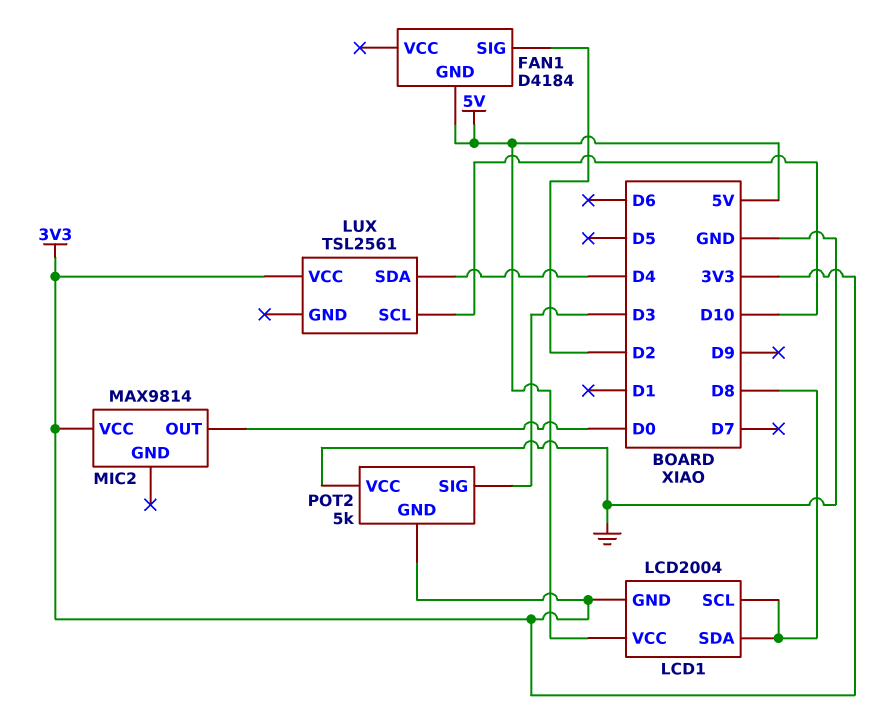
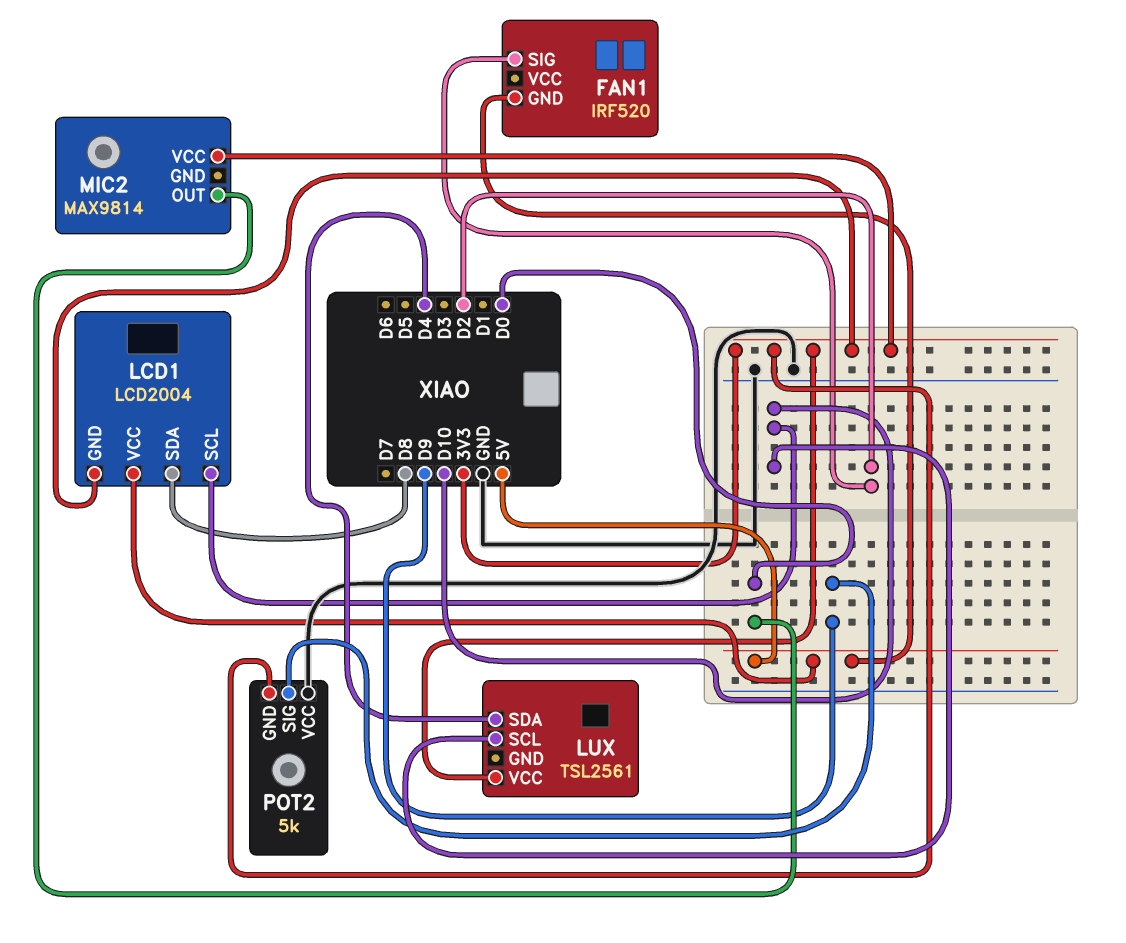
FAN1: D4184 -> IRF520
LCD1 pin SCL: D8 -> D10
POT2 pin SIG: D3 -> D9

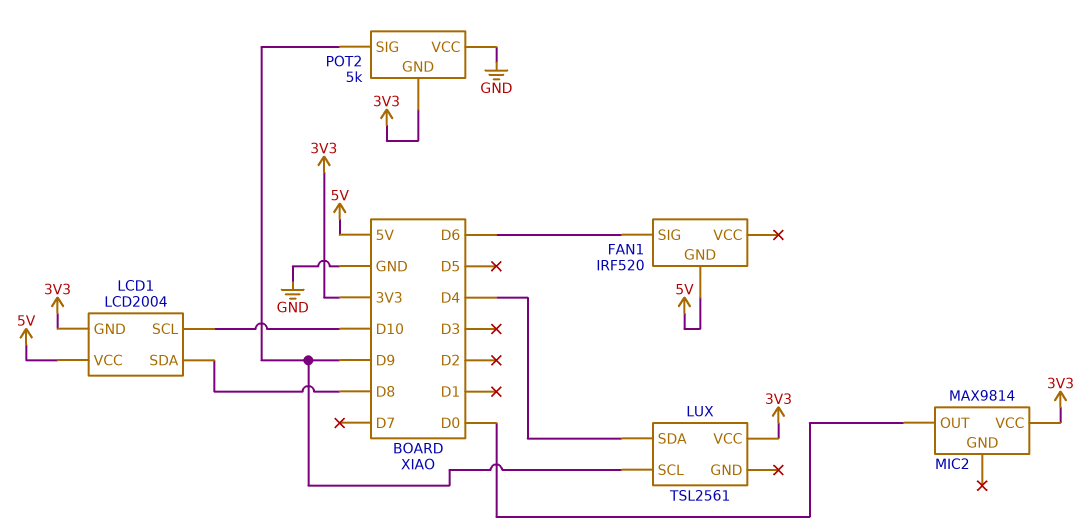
FAN1 pin SIG: D2 -> D6
LUX pin SCL: D10 -> D9

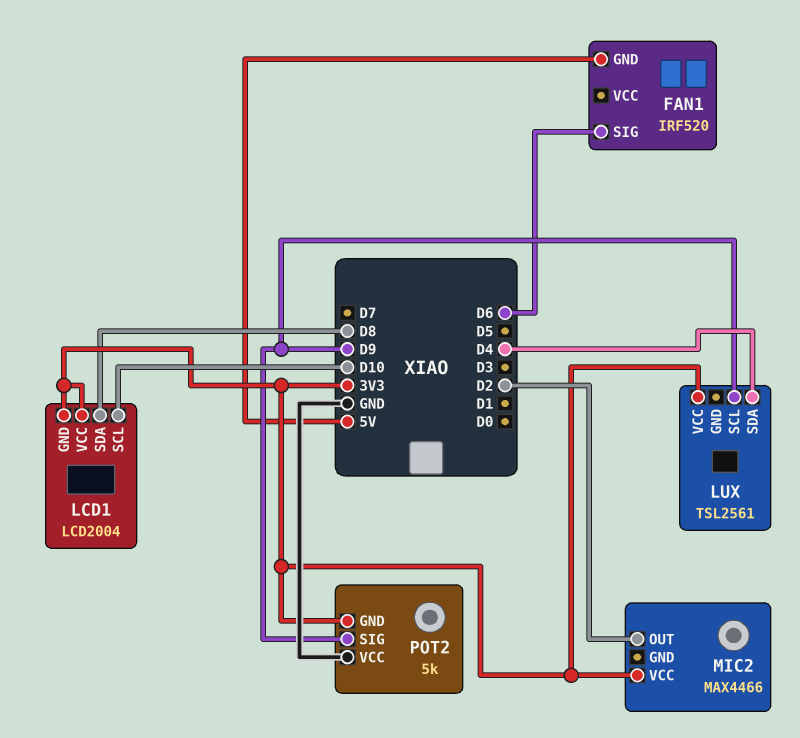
LCD1 pin VCC: 5V -> 3V3
MIC2: MAX9814 -> MAX4466
MIC2 pin OUT: D0 -> D2

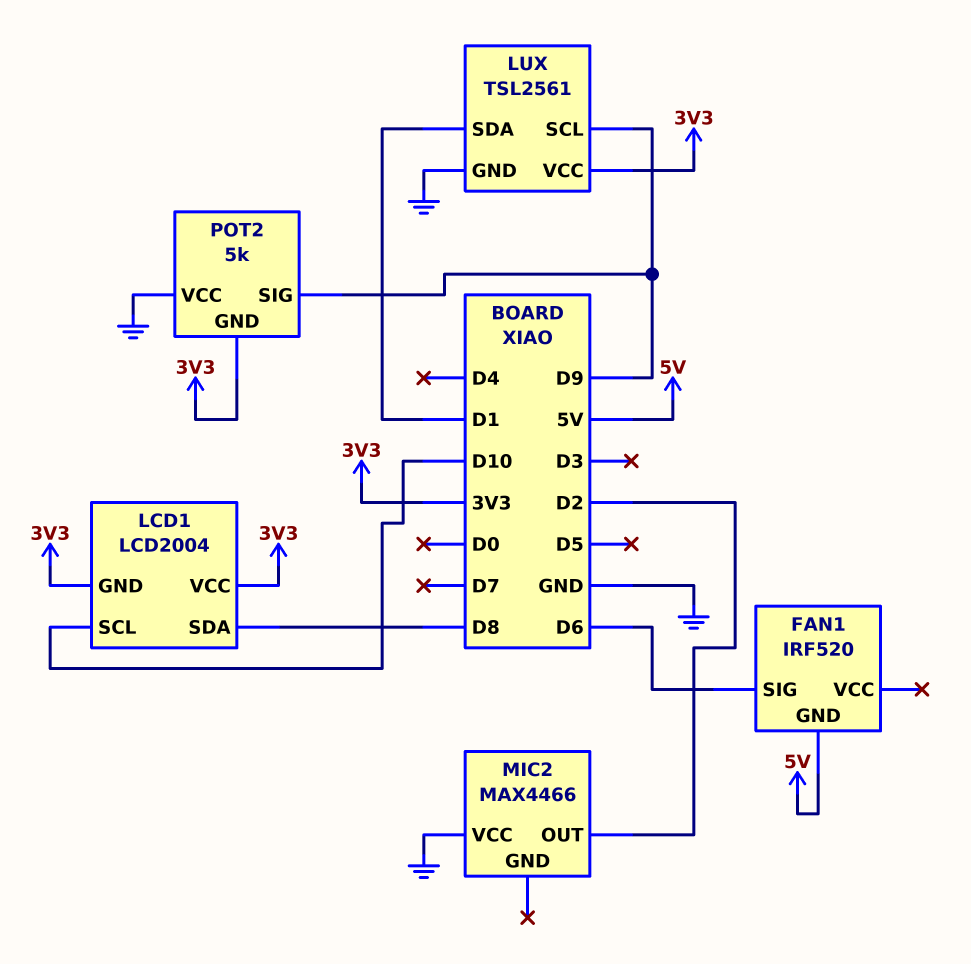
LUX pin GND: none -> GND
LUX pin SDA: D4 -> D1
MIC2 pin VCC: 3V3 -> GND

